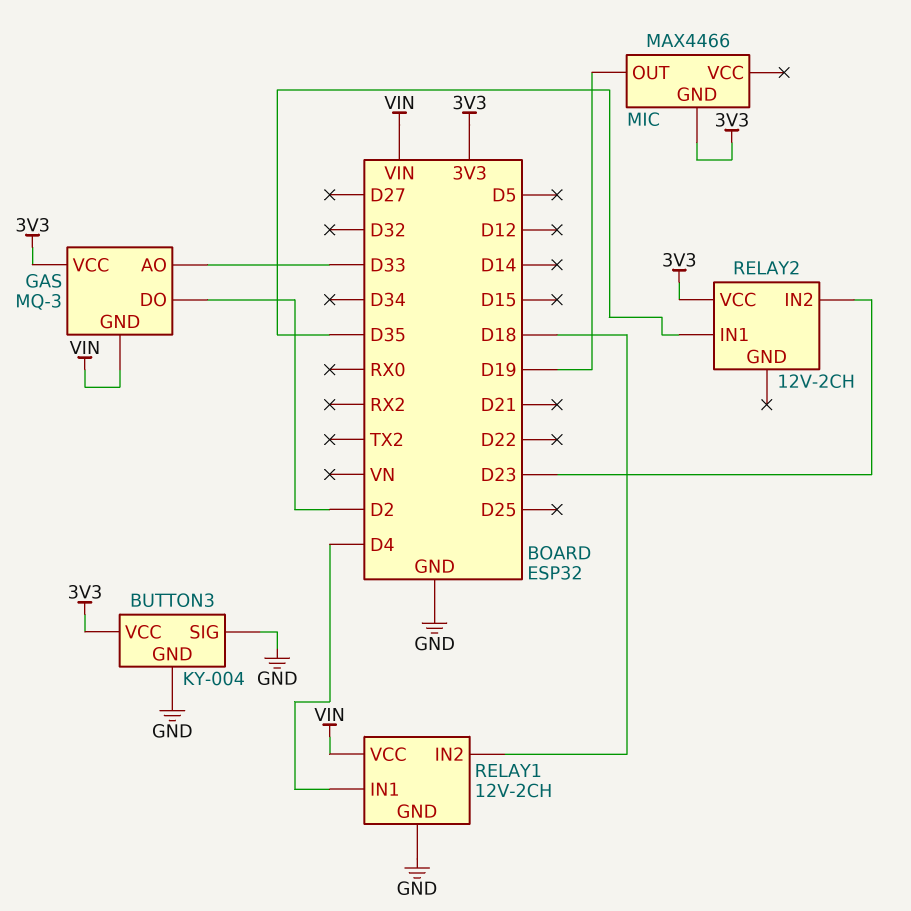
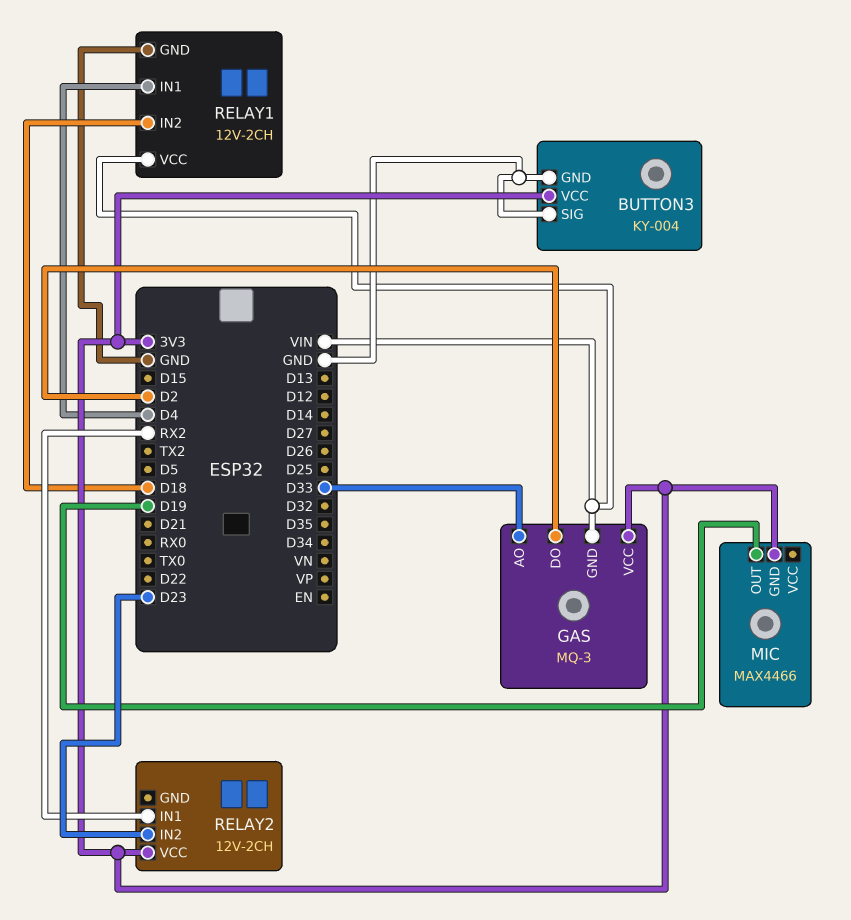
RELAY2 pin IN1: D35 -> RX2

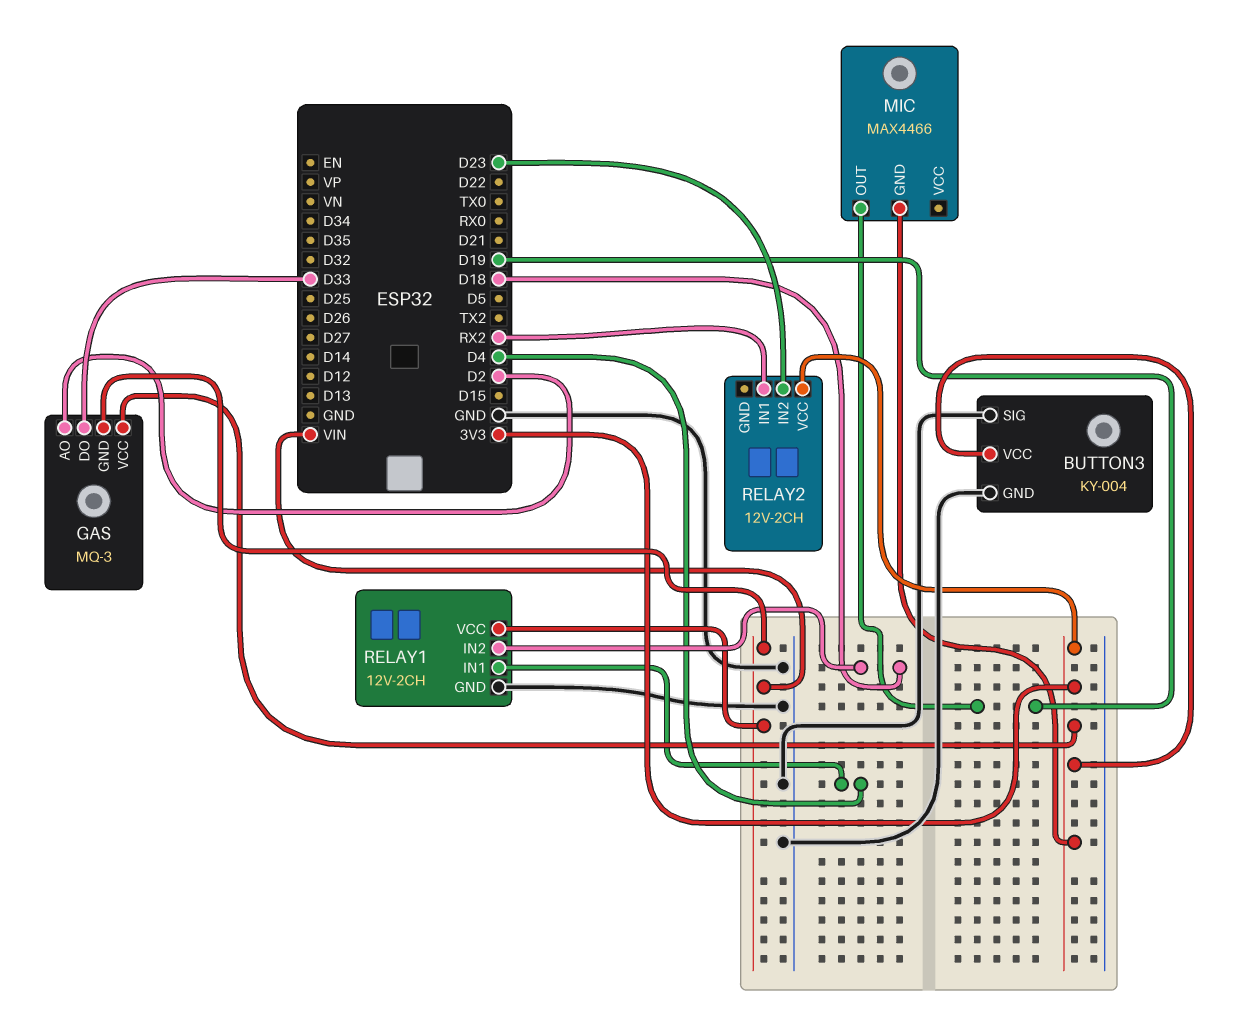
GAS pin AO: D33 -> D2
GAS pin DO: D2 -> D33

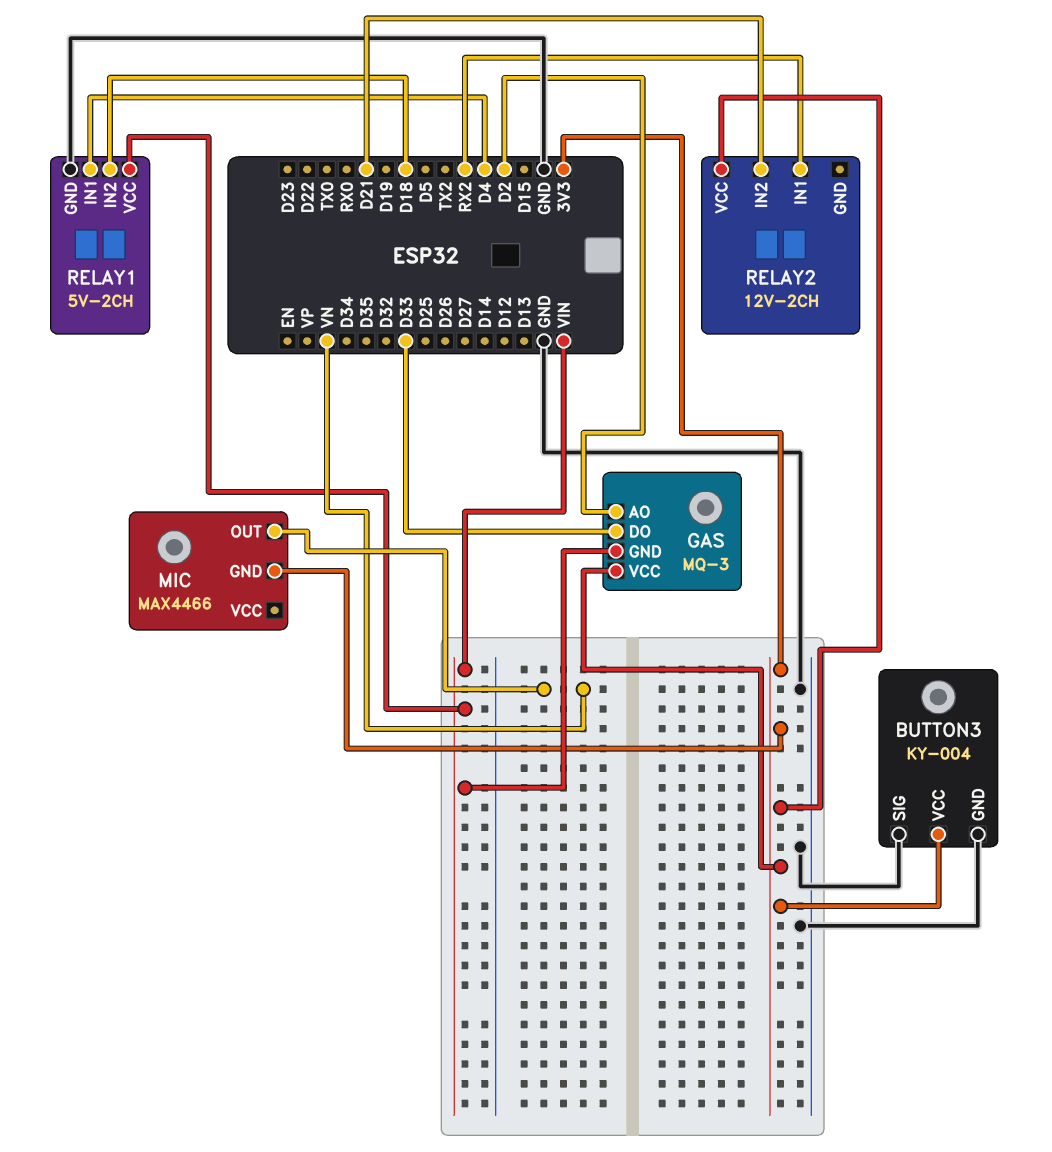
MIC pin OUT: D19 -> VN
RELAY1: 12V-2CH -> 5V-2CH
RELAY2 pin IN2: D23 -> D21

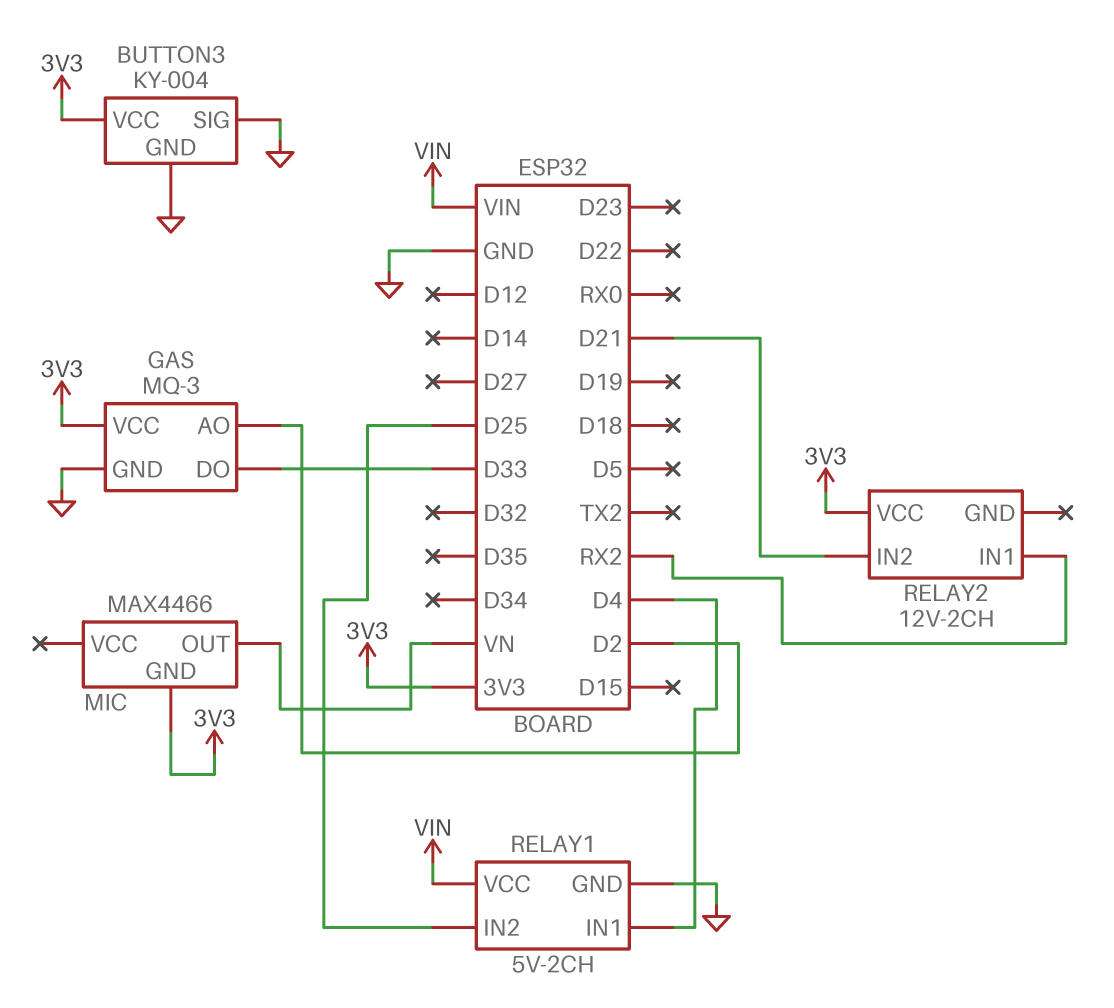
GAS pin GND: VIN -> GND
RELAY1 pin IN2: D18 -> D25

